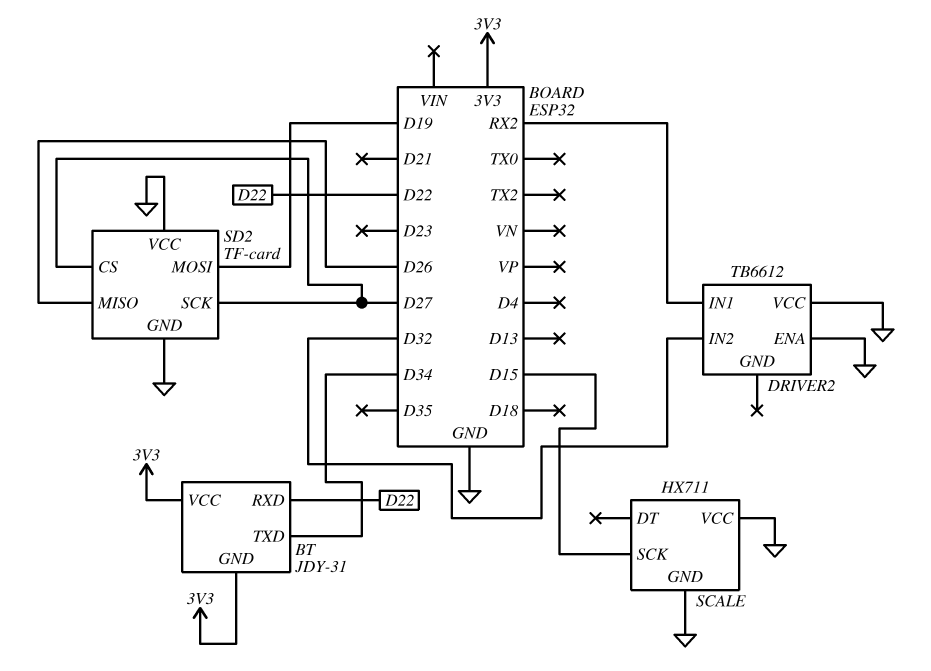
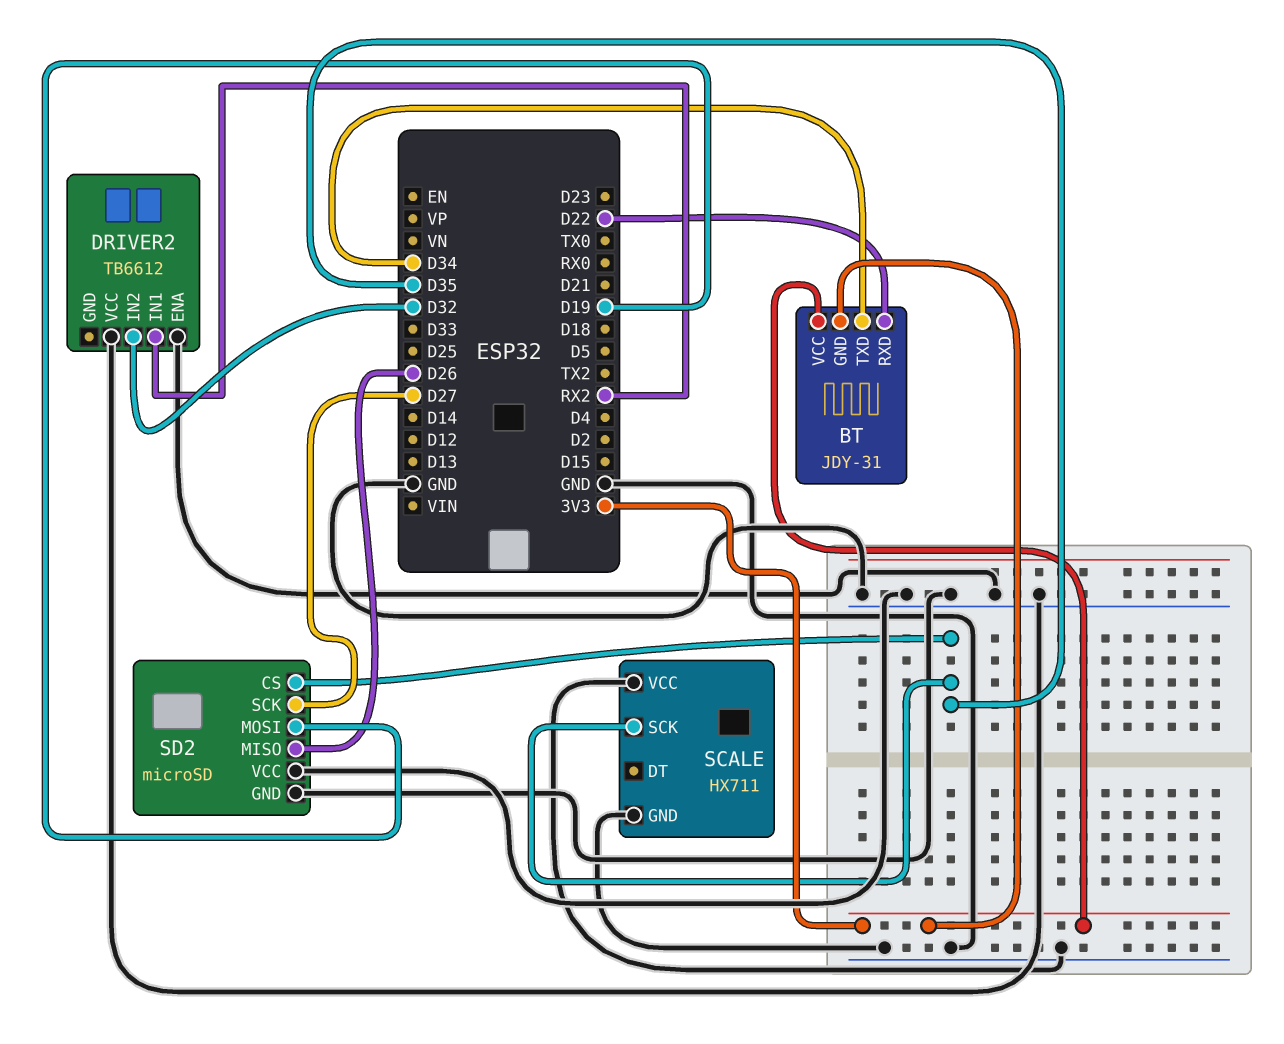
SCALE pin SCK: D15 -> D35
SD2: TF-card -> microSD
SD2 pin CS: D27 -> D35

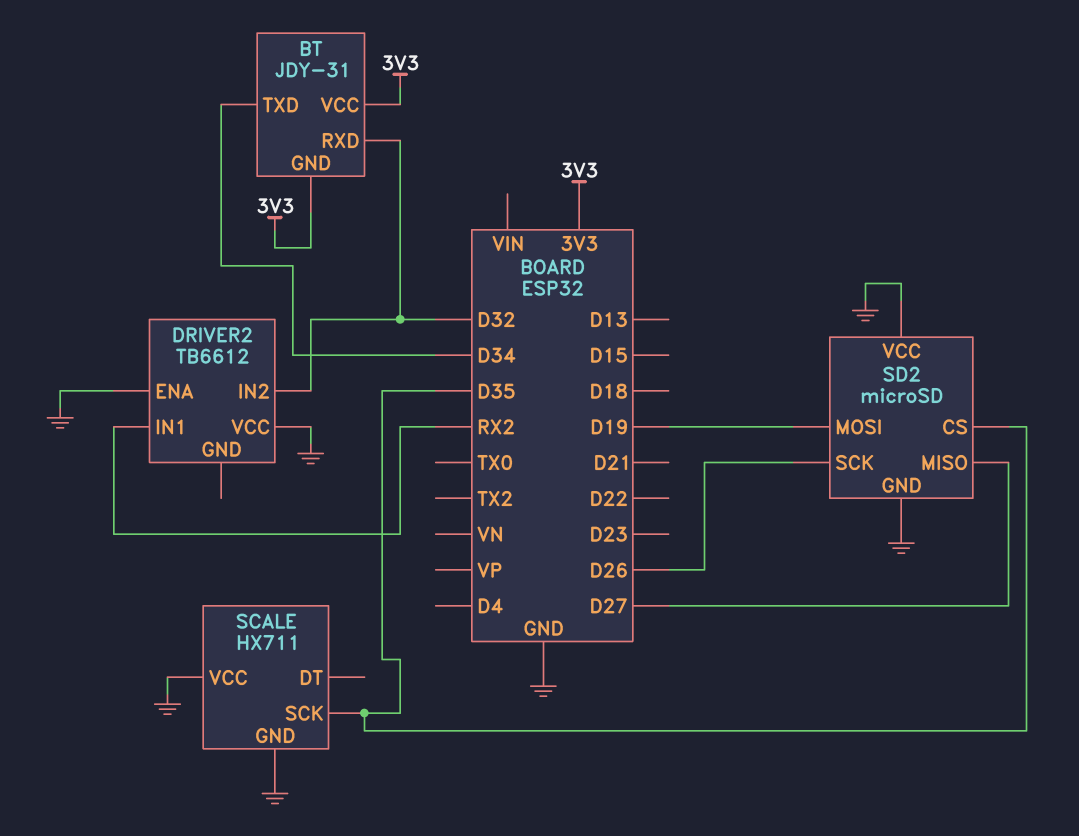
BT pin RXD: D22 -> D32
SD2 pin MISO: D26 -> D27
SD2 pin SCK: D27 -> D26

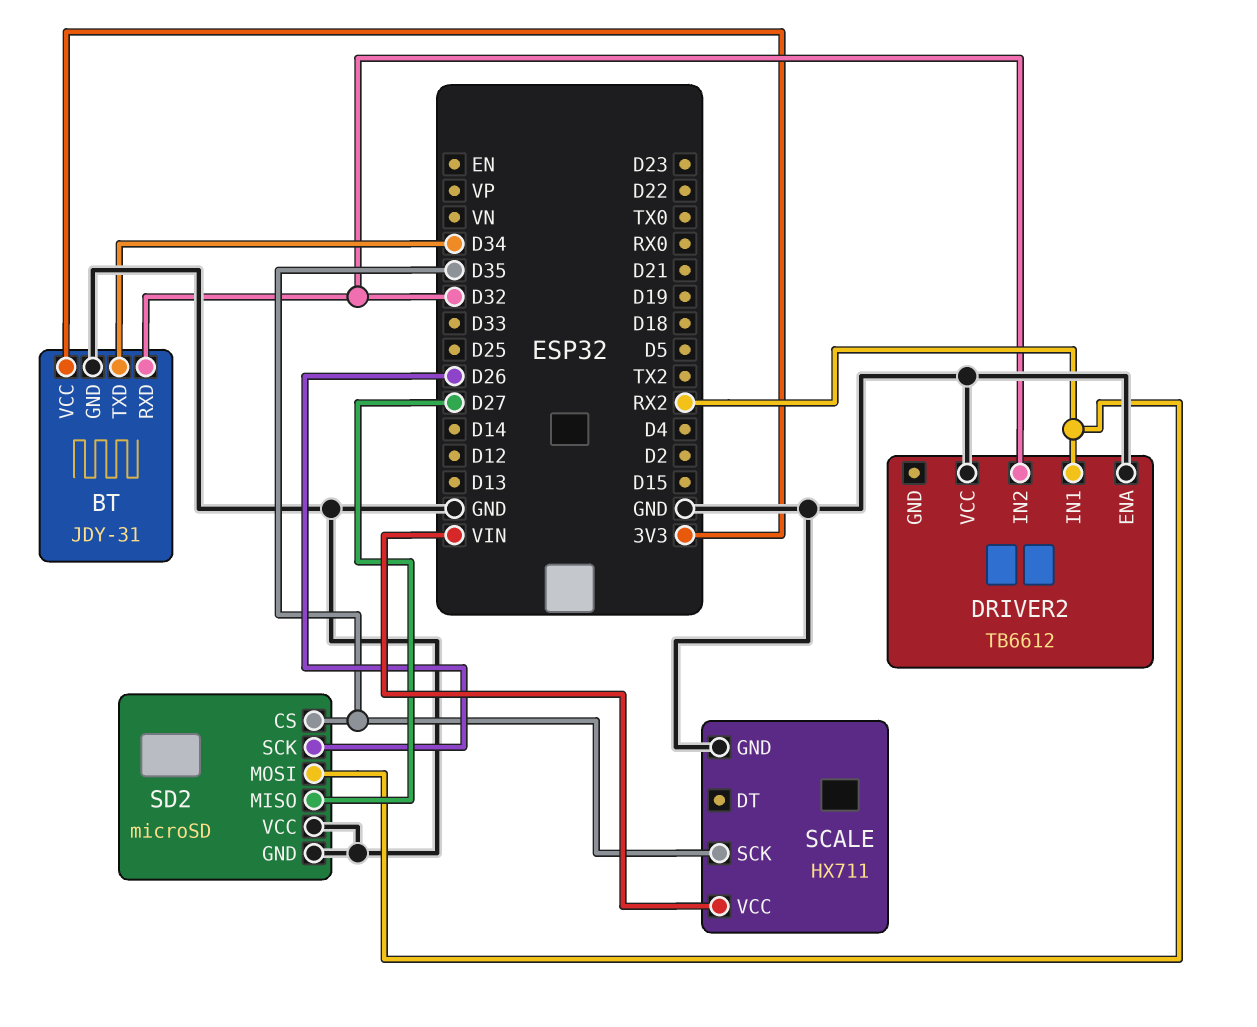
BT pin GND: 3V3 -> GND
SCALE pin VCC: GND -> VIN
SD2 pin MOSI: D19 -> RX2

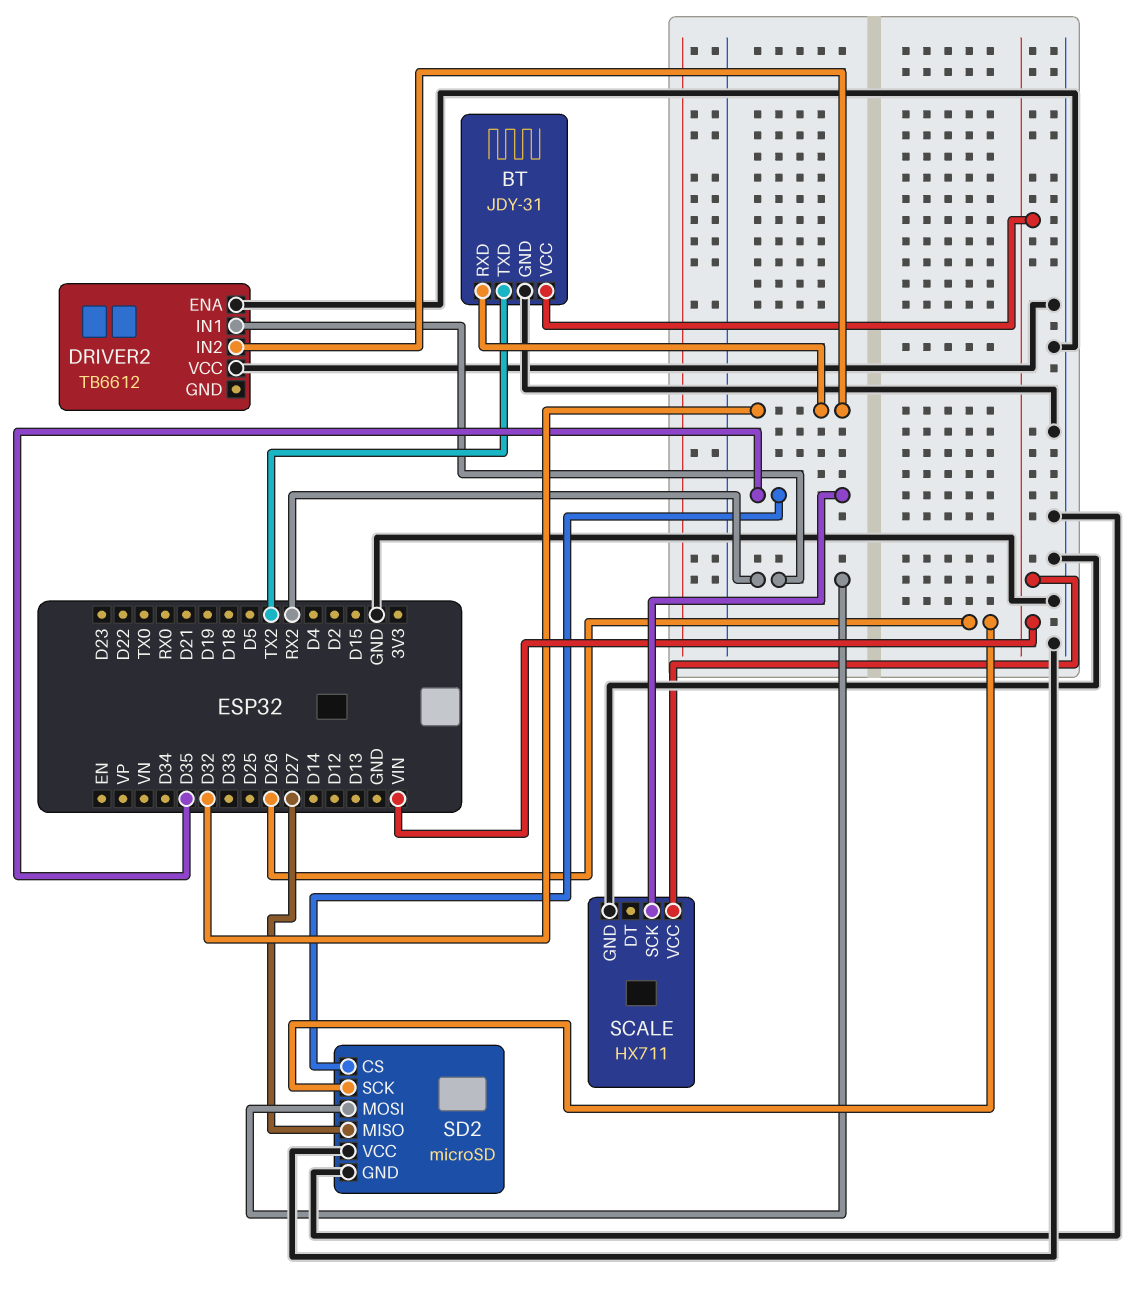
BT pin TXD: D34 -> TX2
BT pin VCC: 3V3 -> VIN

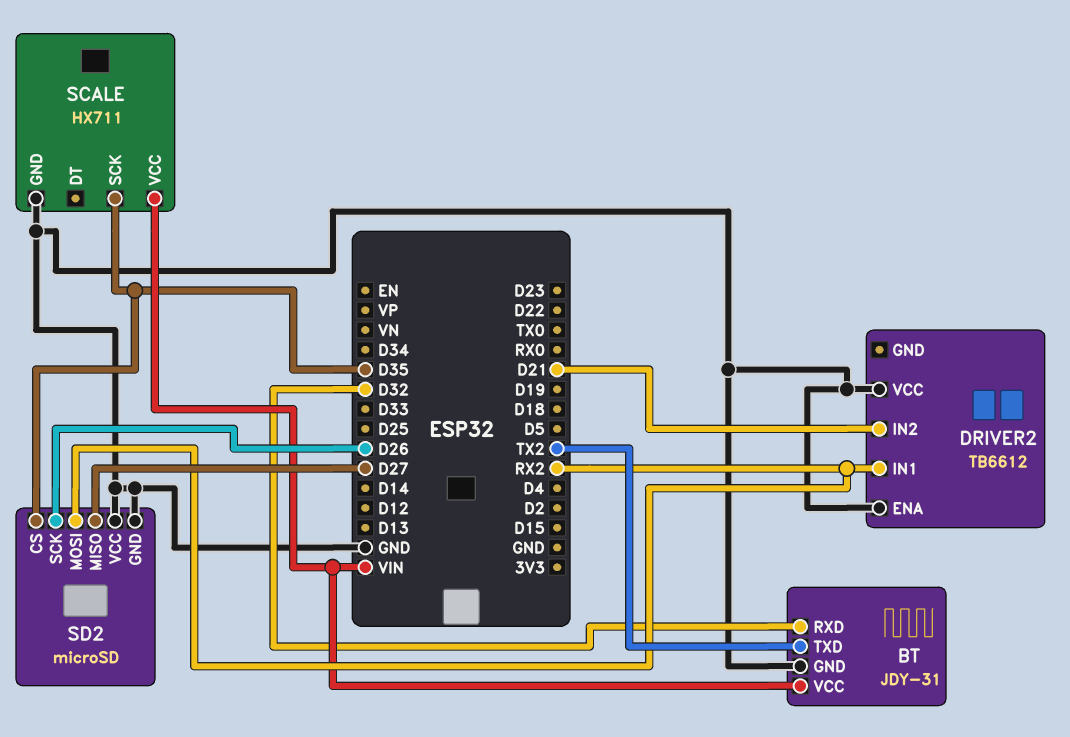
DRIVER2 pin IN2: D32 -> D21

